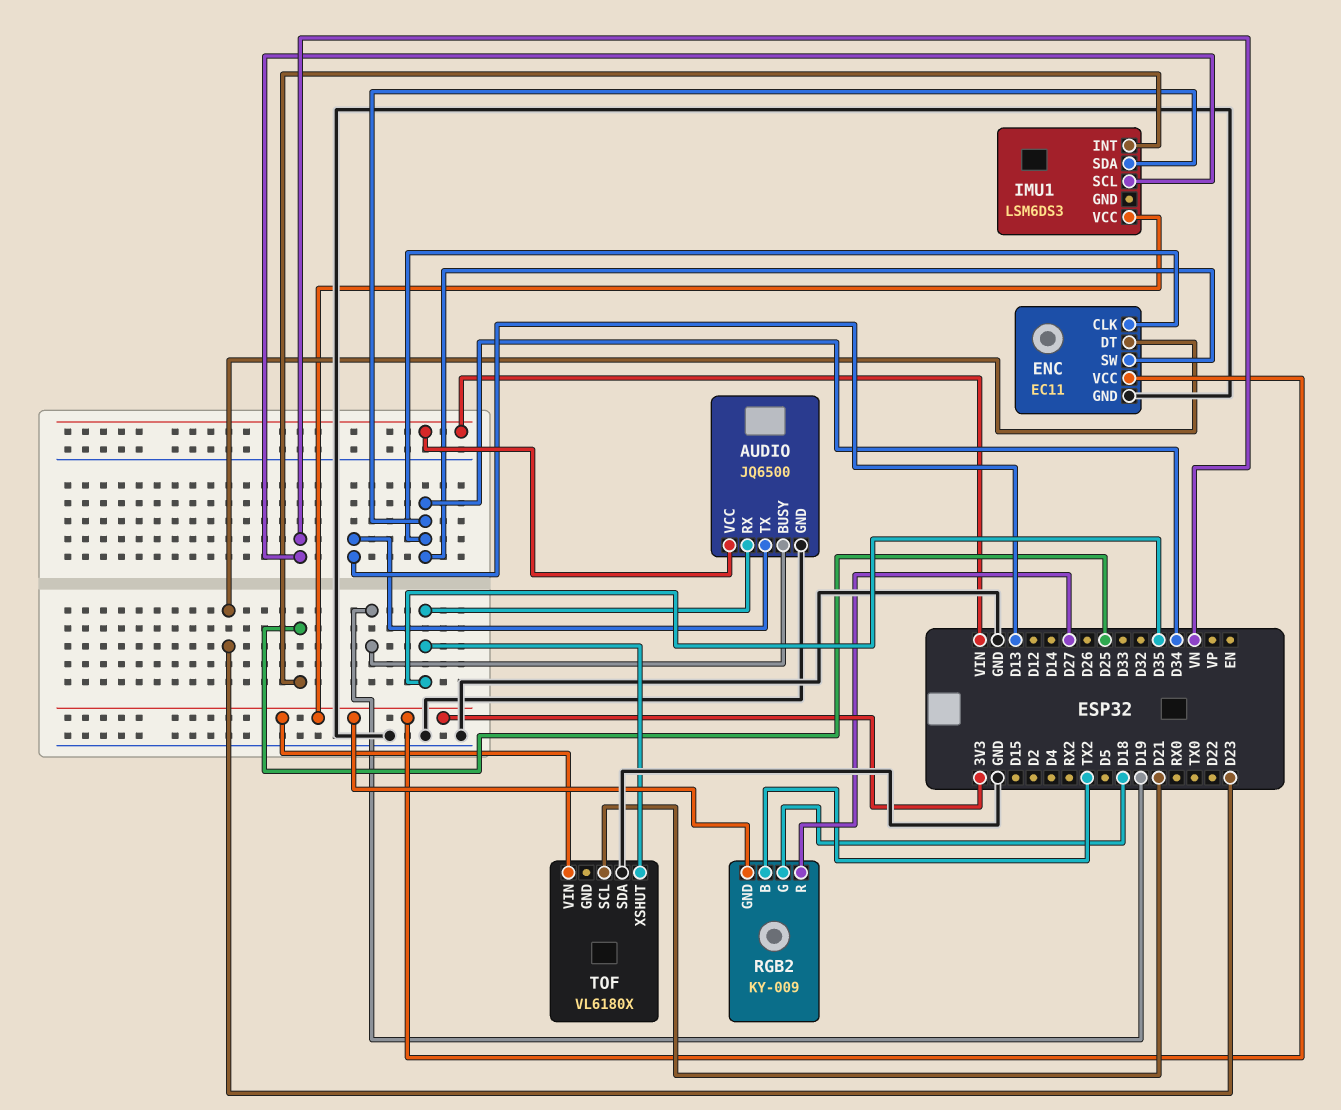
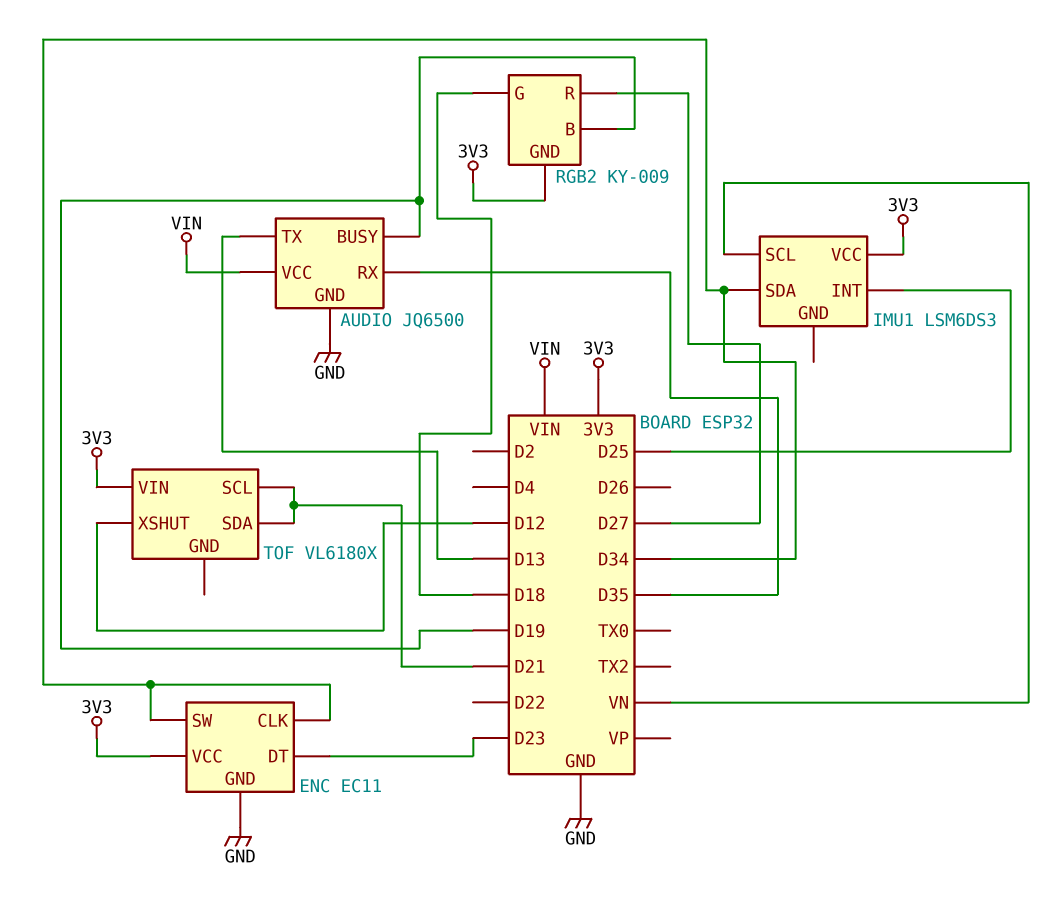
RGB2 pin B: TX2 -> D19
TOF pin SDA: GND -> D21
TOF pin XSHUT: D35 -> D12

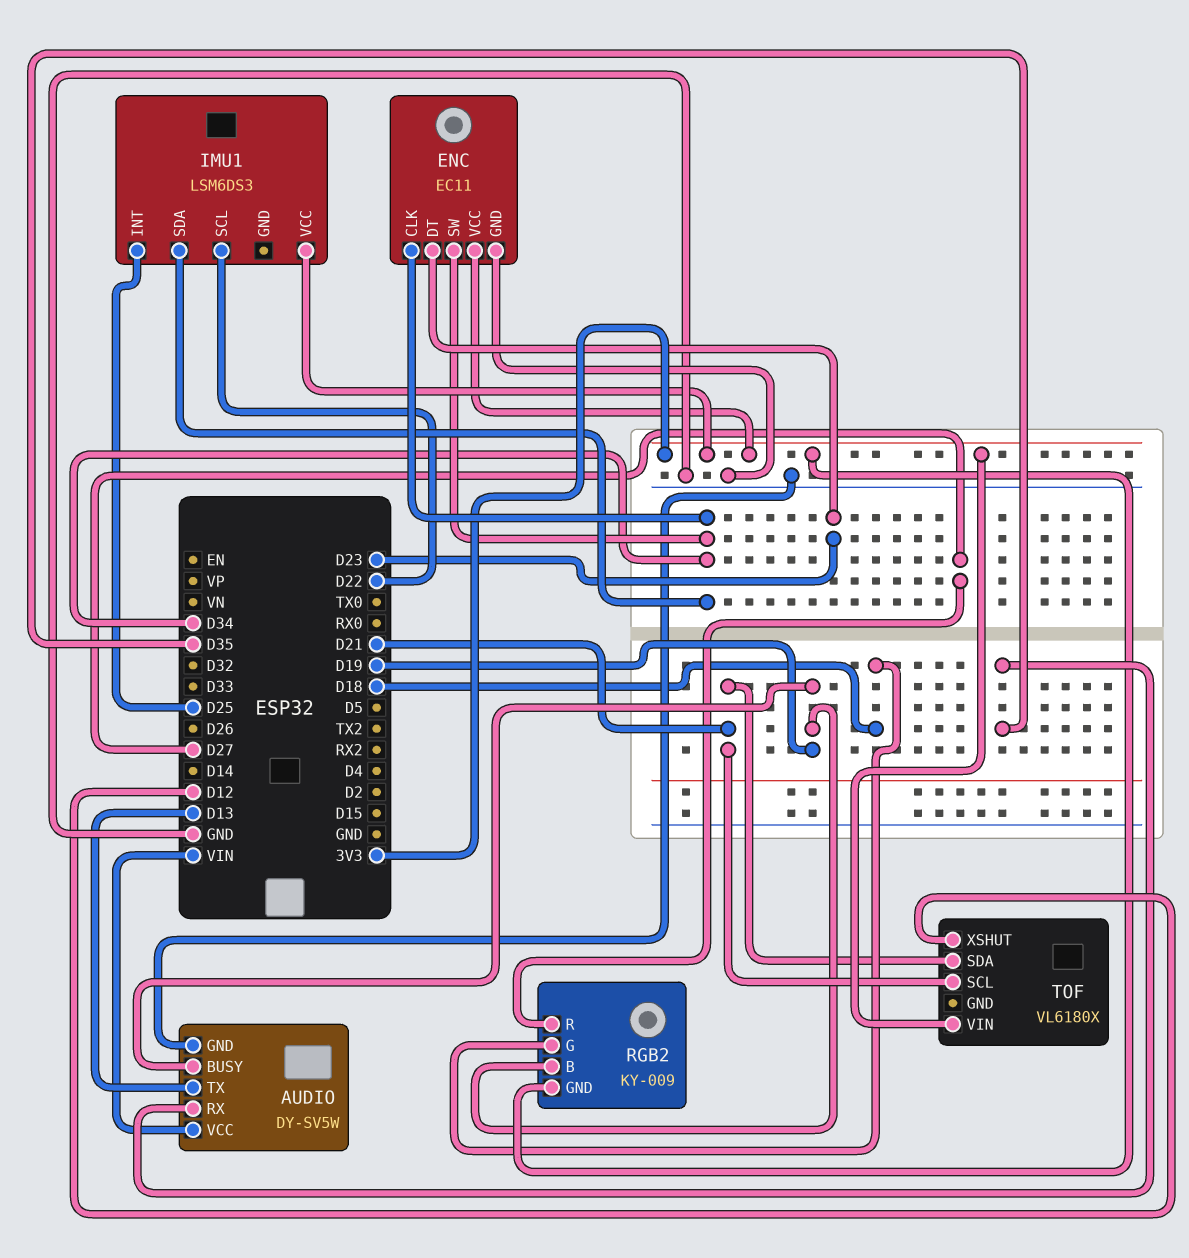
AUDIO: JQ6500 -> DY-SV5W
IMU1 pin SCL: VN -> D22

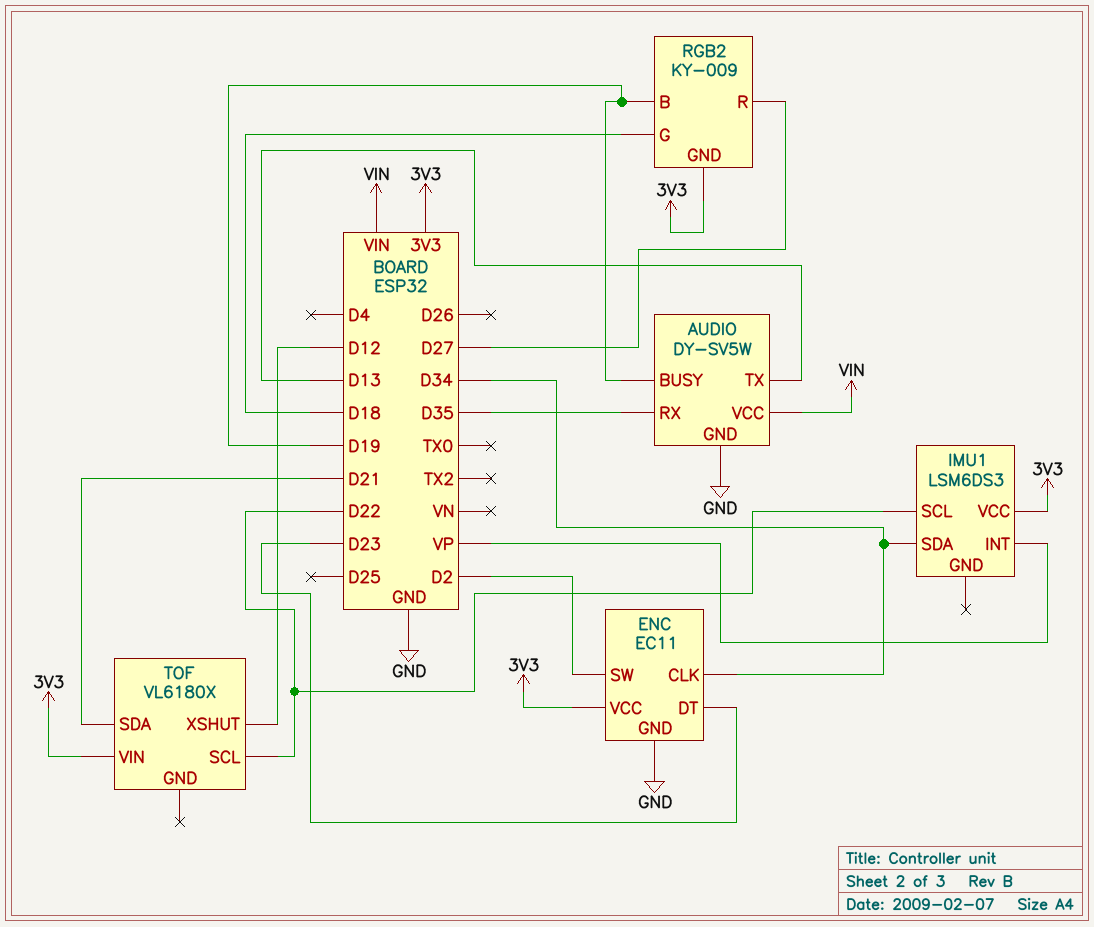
ENC pin SW: D34 -> D2
IMU1 pin INT: D25 -> VP
TOF pin SCL: D21 -> D22

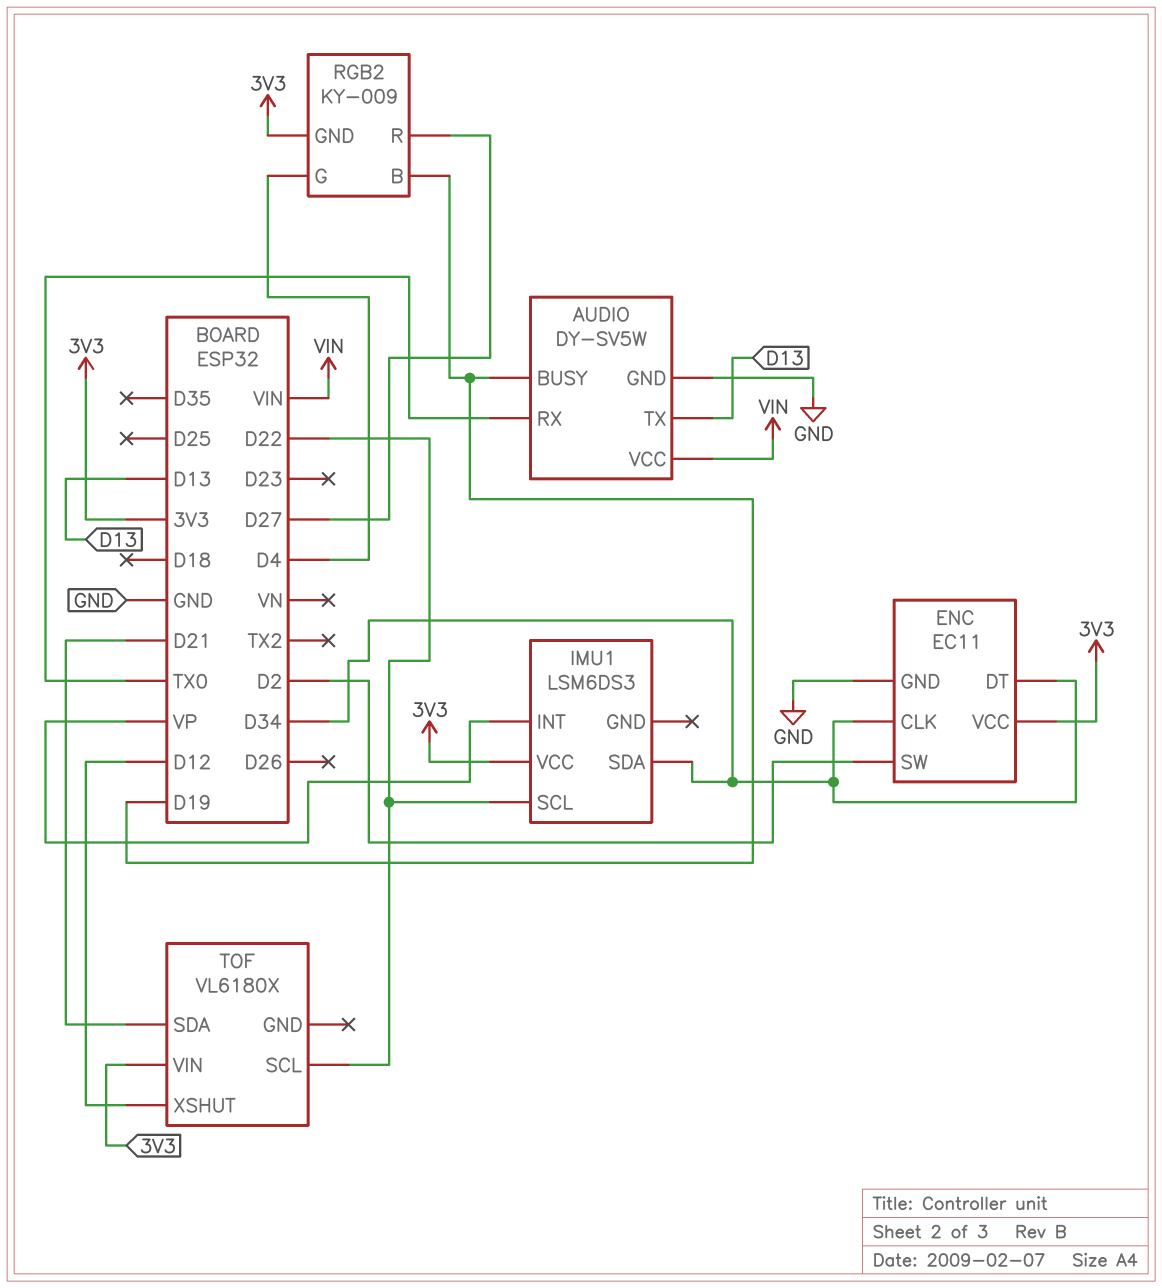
AUDIO pin RX: D35 -> TX0
ENC pin DT: D23 -> D34
RGB2 pin G: D18 -> D4

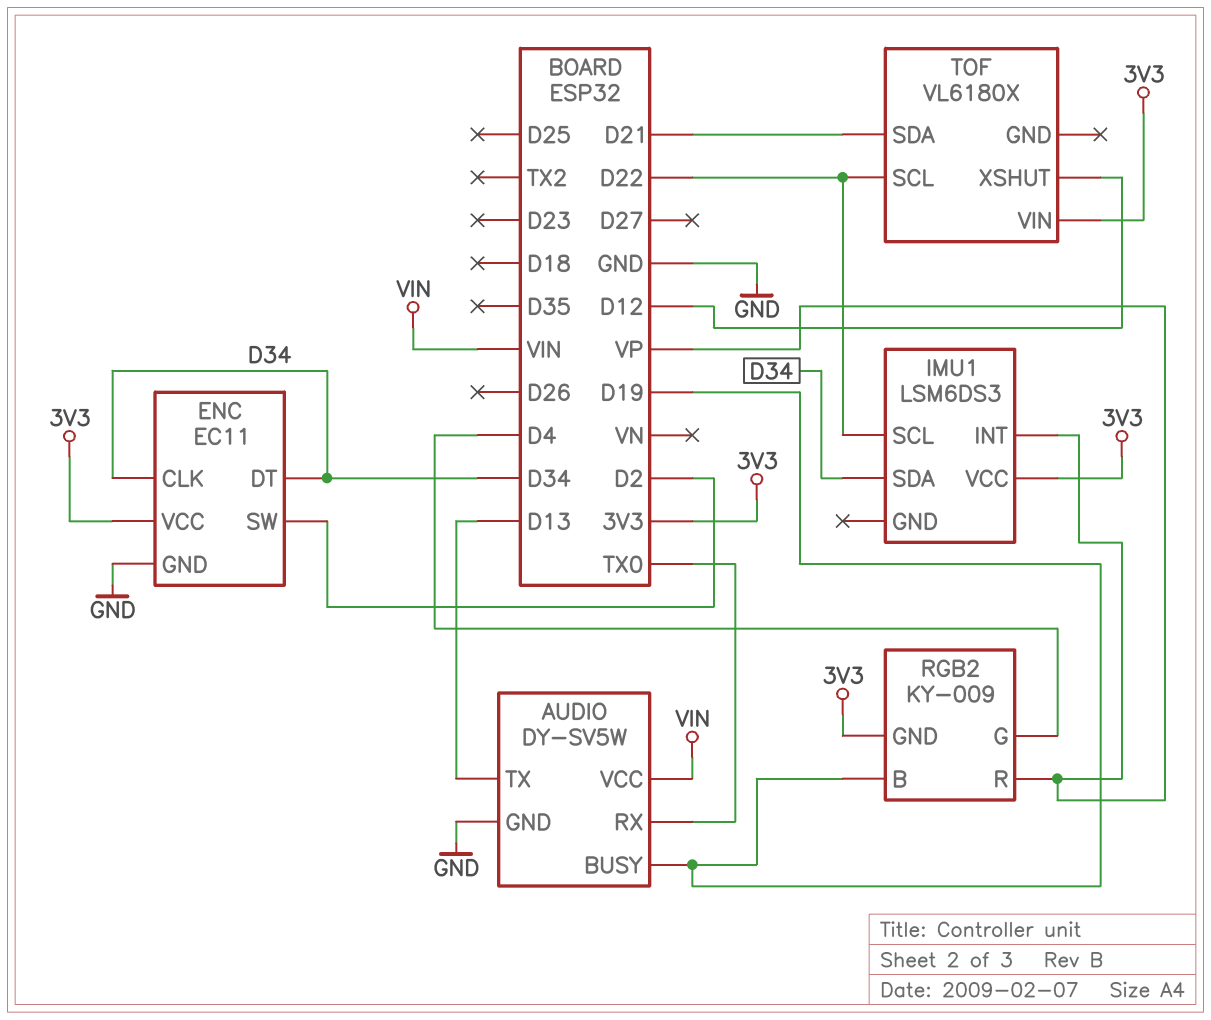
RGB2 pin R: D27 -> VP

